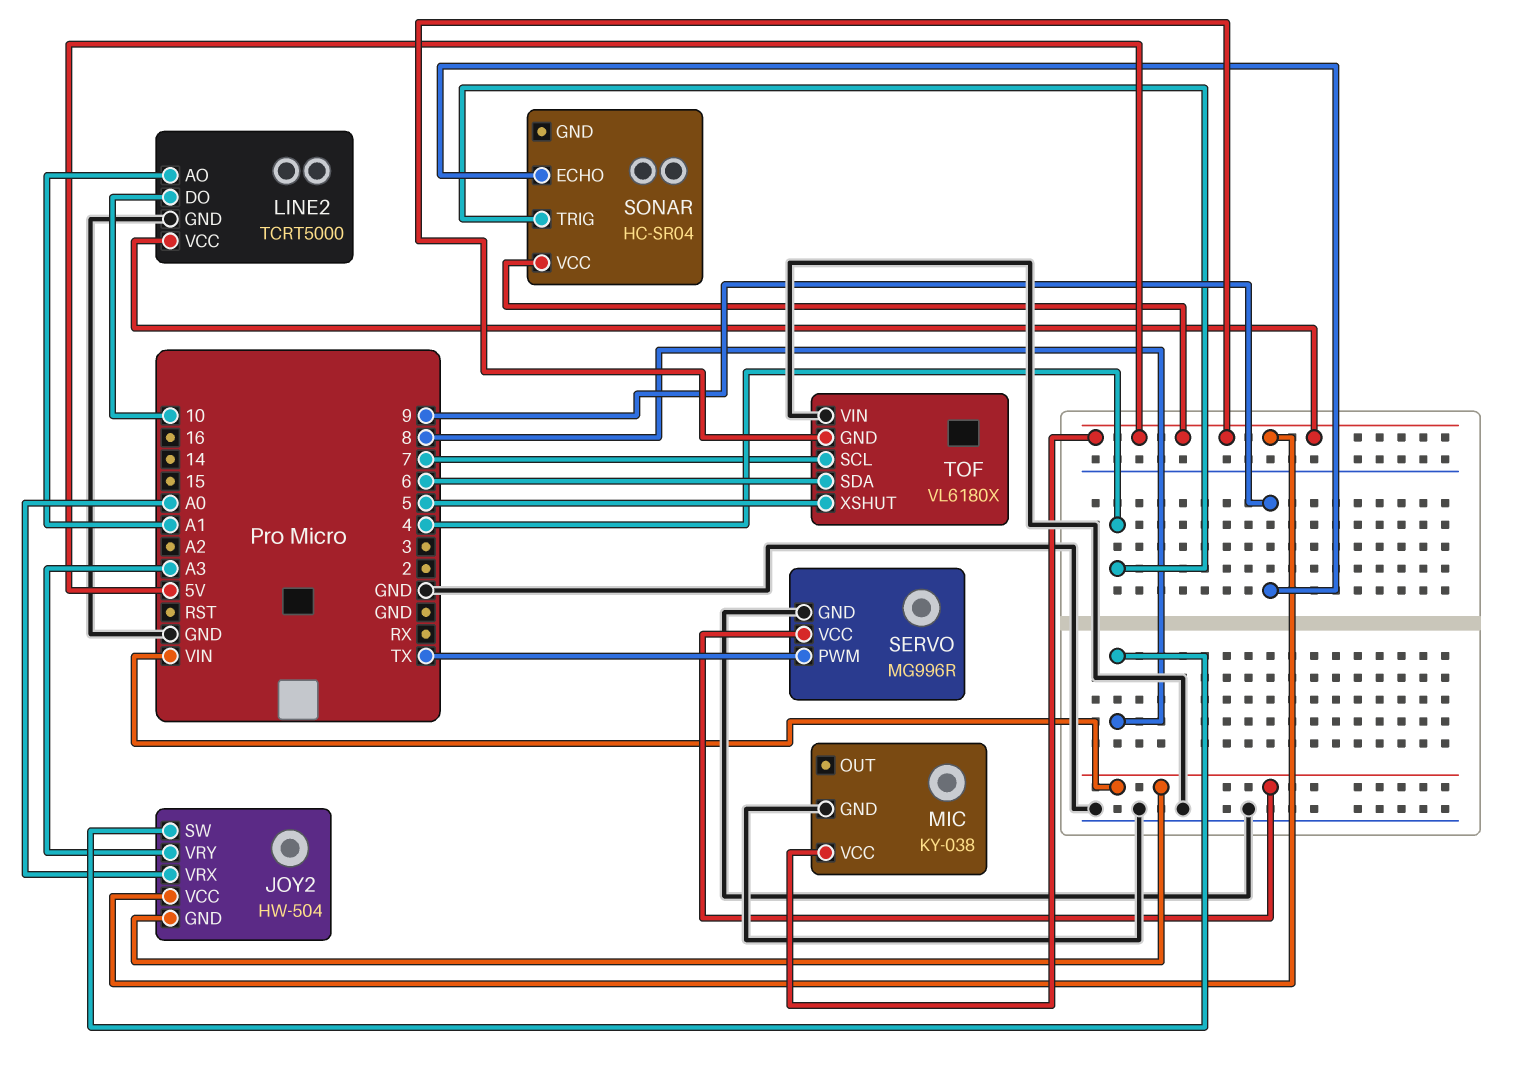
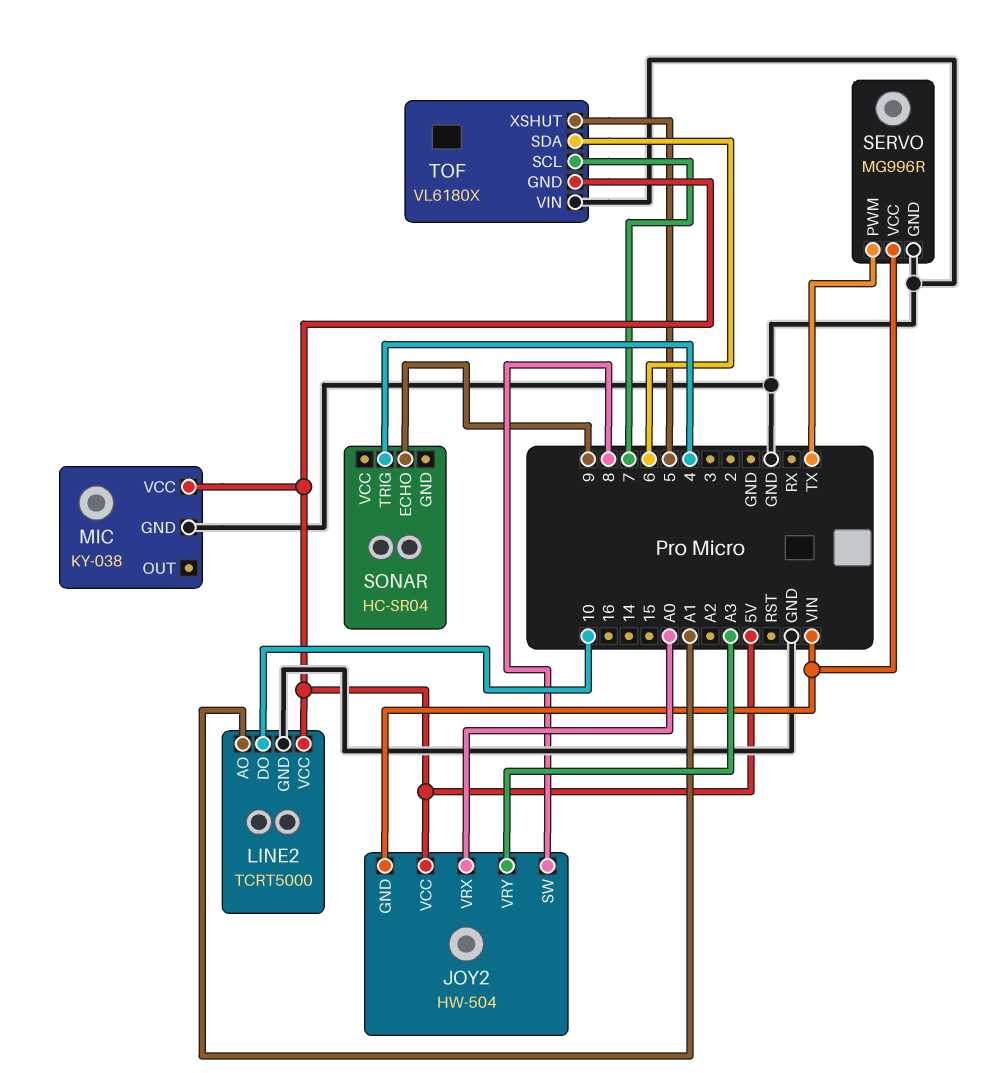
SONAR pin VCC: 5V -> none

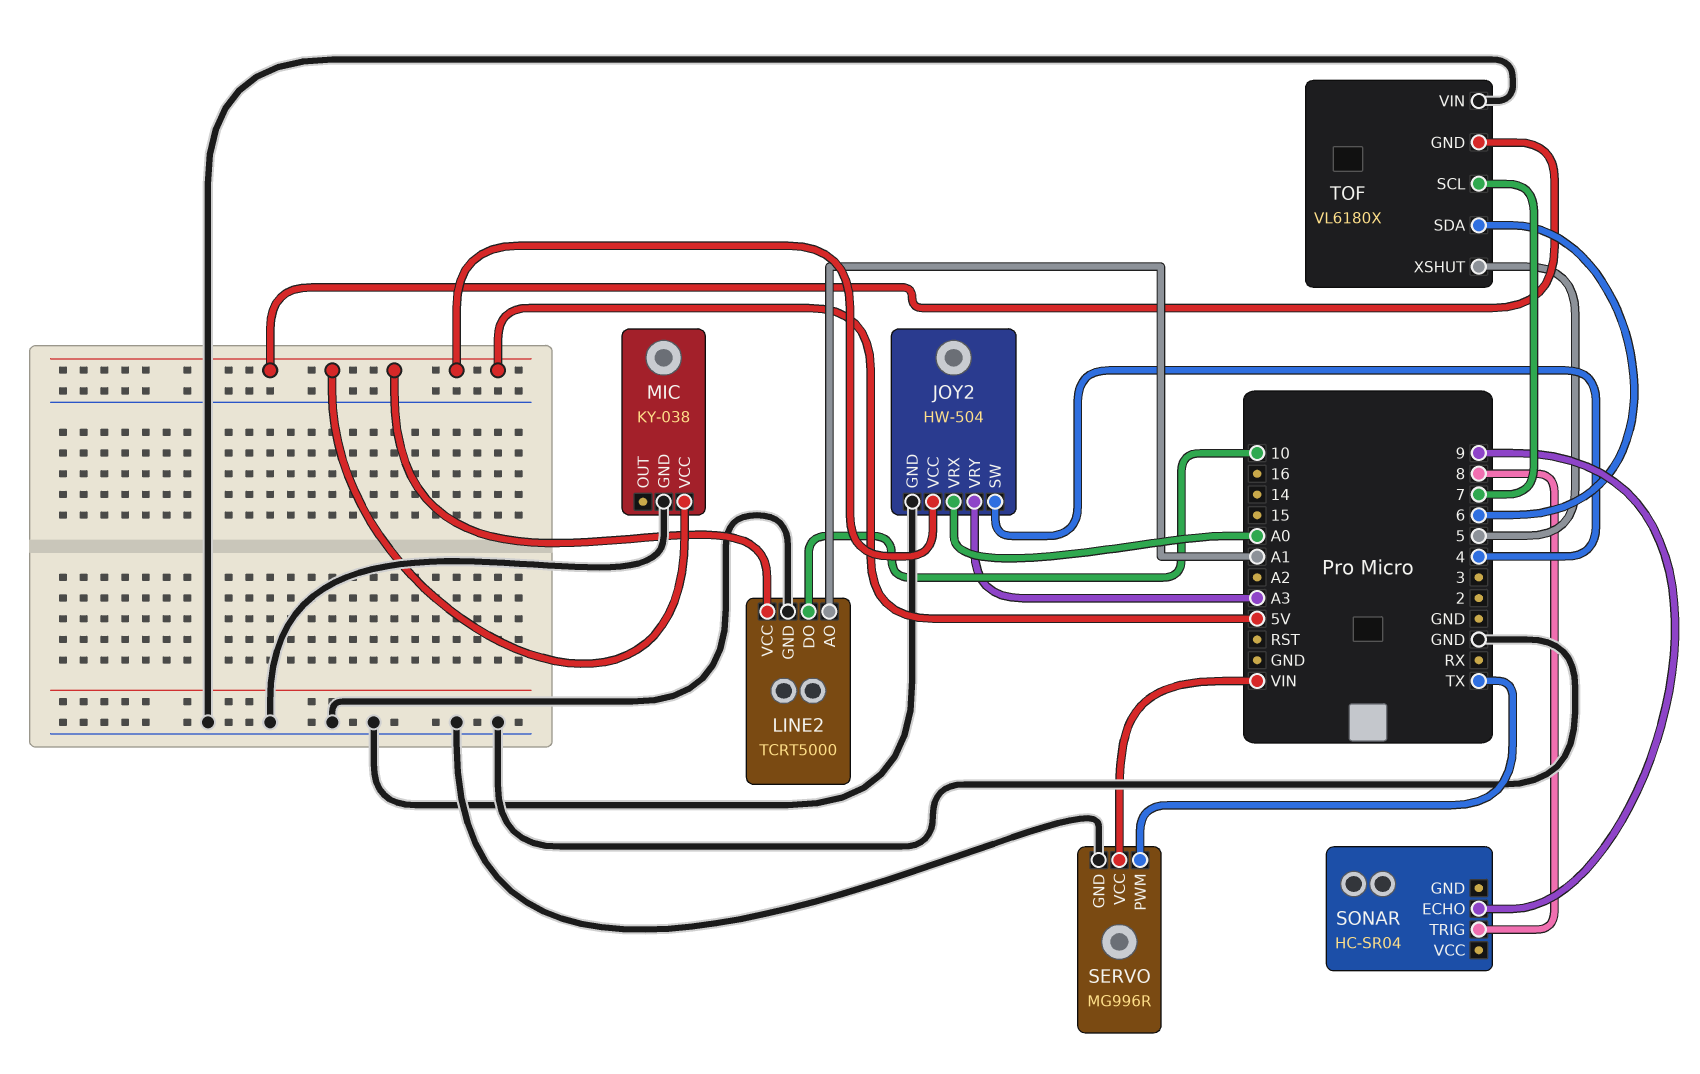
JOY2 pin GND: VIN -> GND
JOY2 pin SW: 8 -> 4
SONAR pin TRIG: 4 -> 8

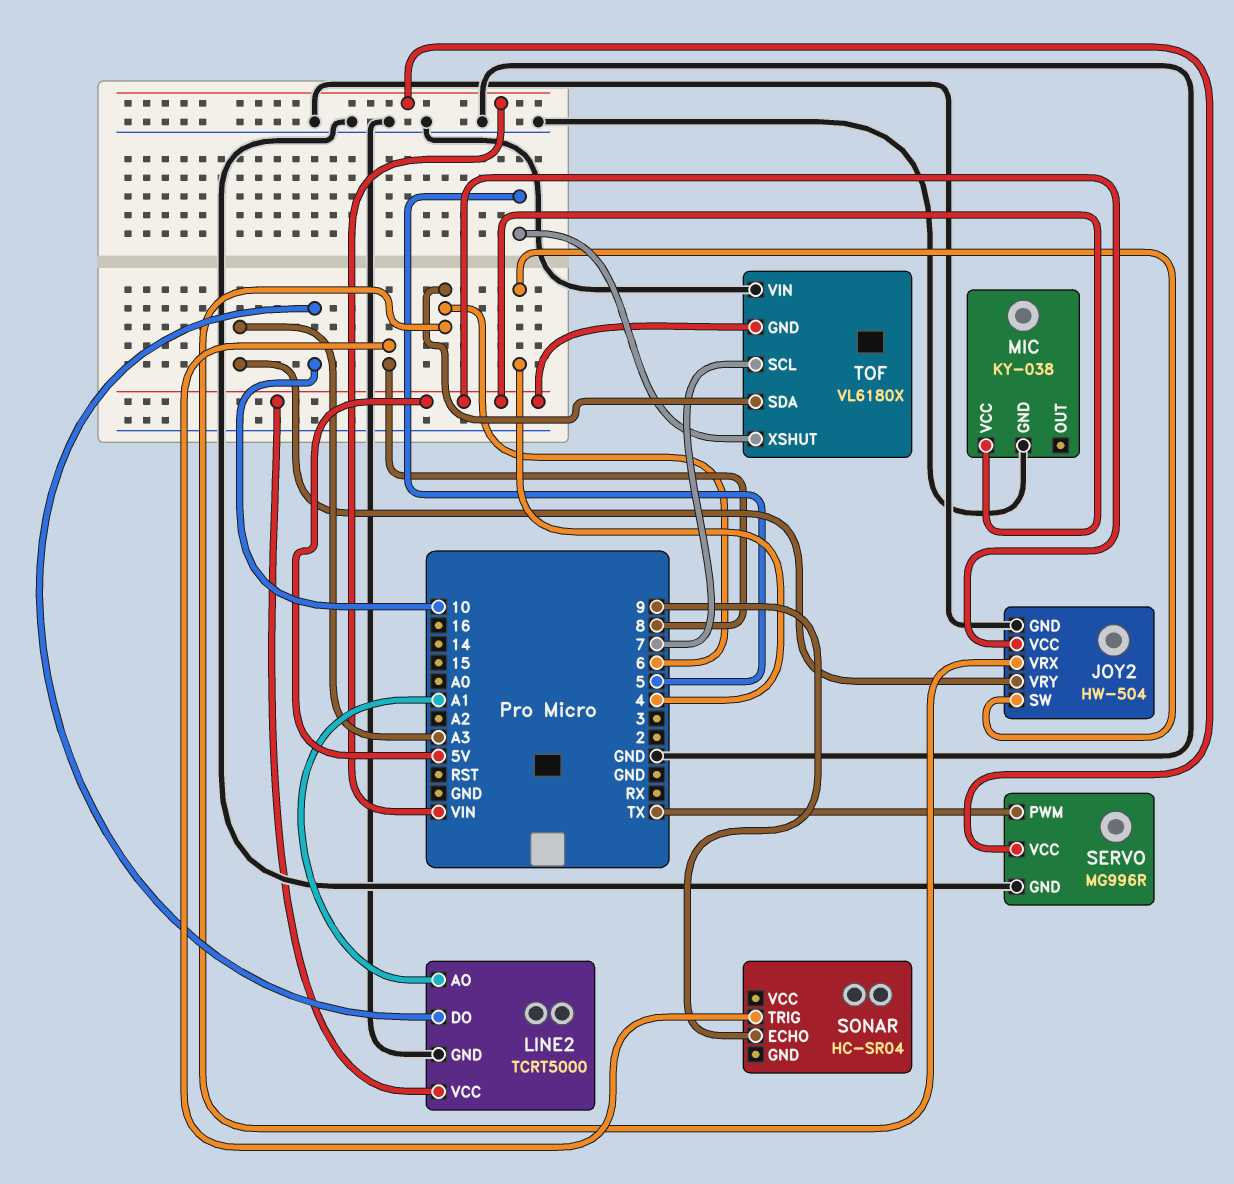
JOY2 pin VRX: A0 -> 6

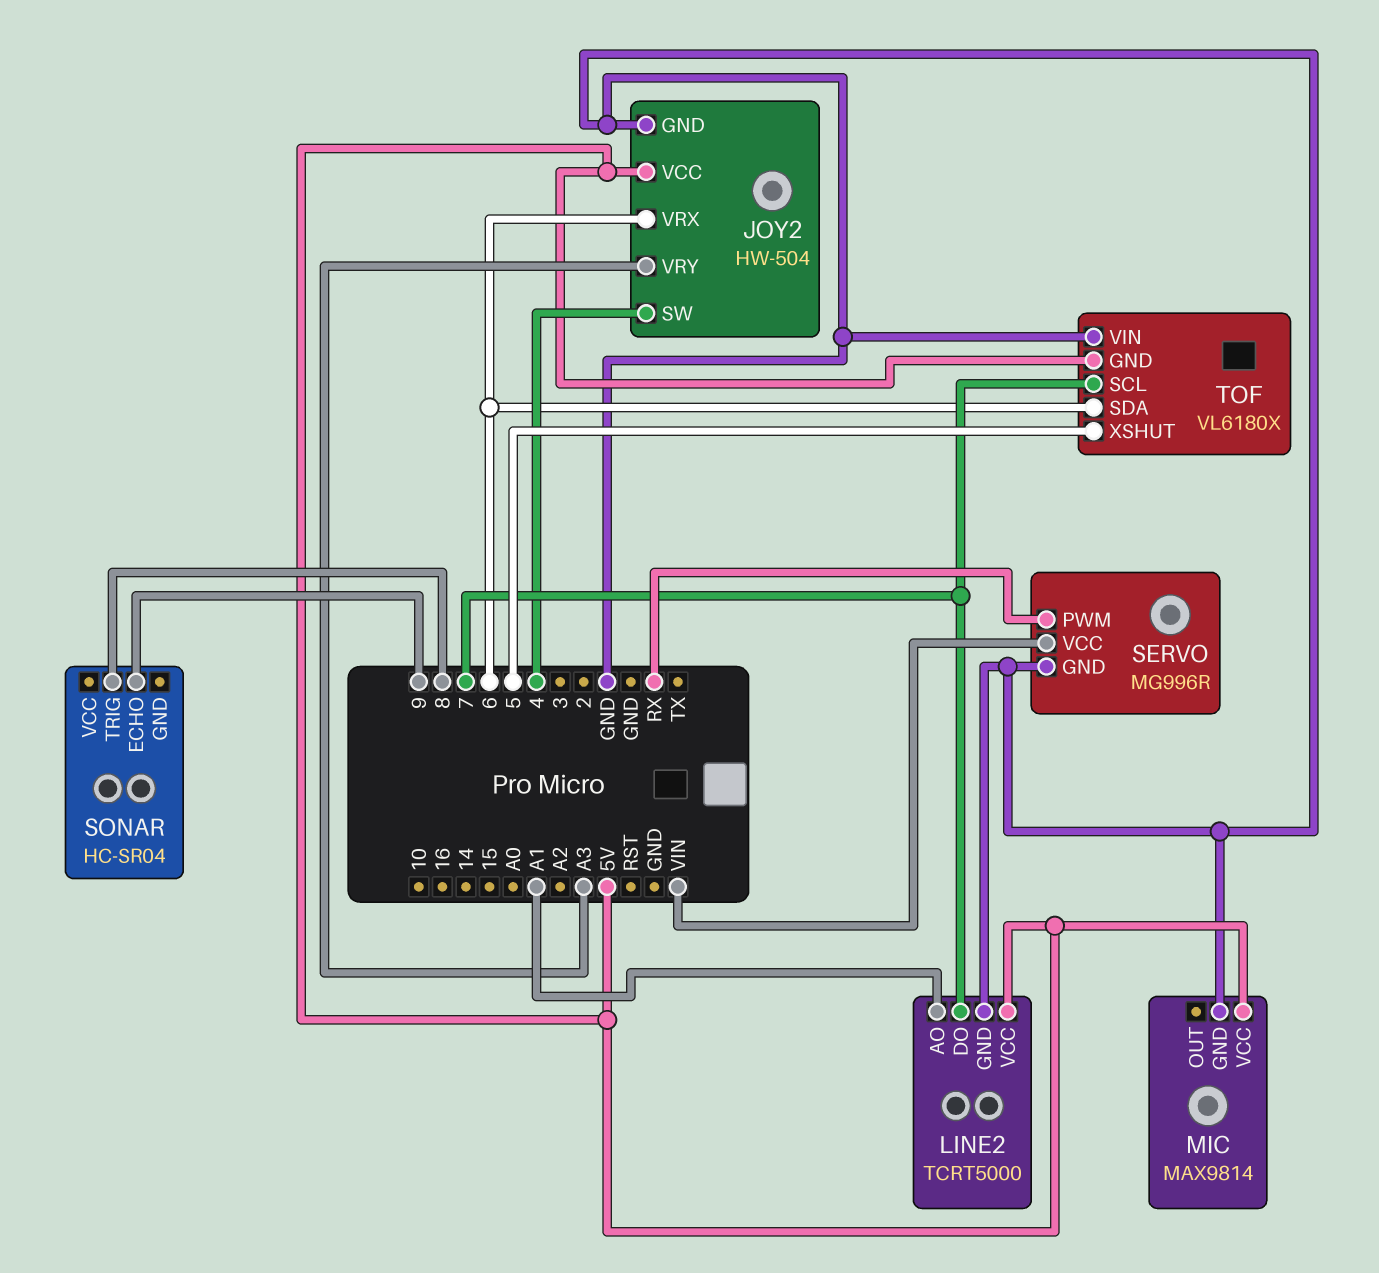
LINE2 pin DO: 10 -> 7
MIC: KY-038 -> MAX9814
SERVO pin PWM: TX -> RX

